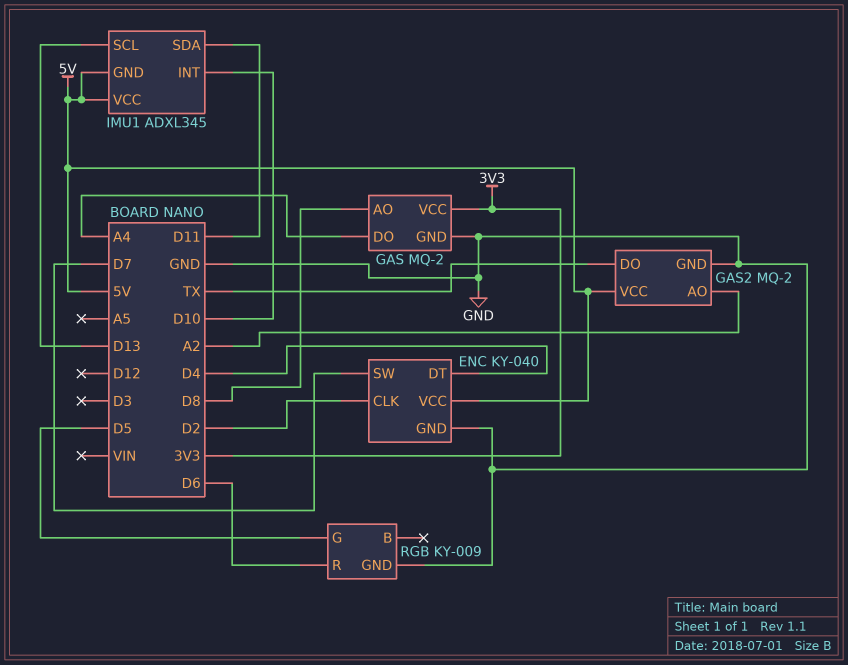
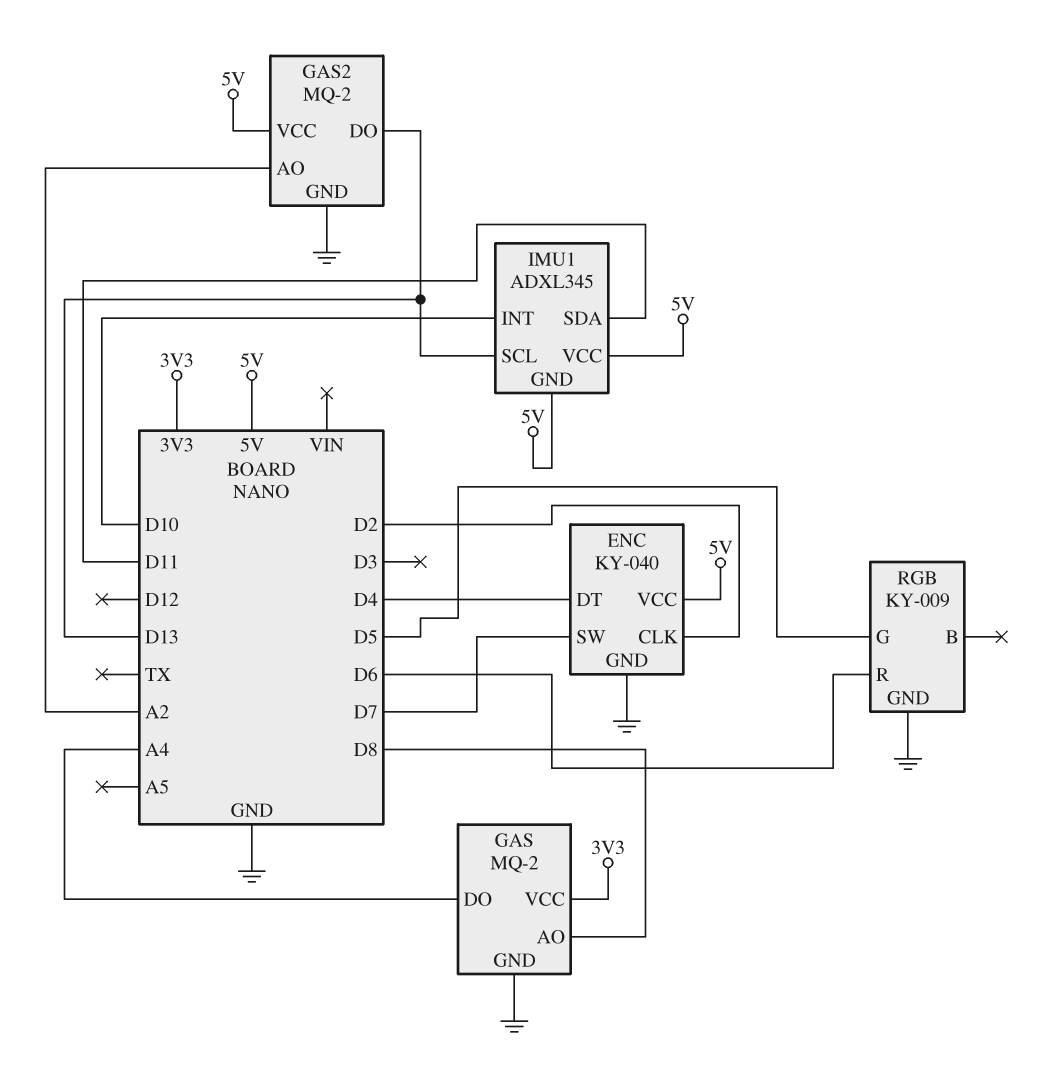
GAS2 pin DO: TX -> D13

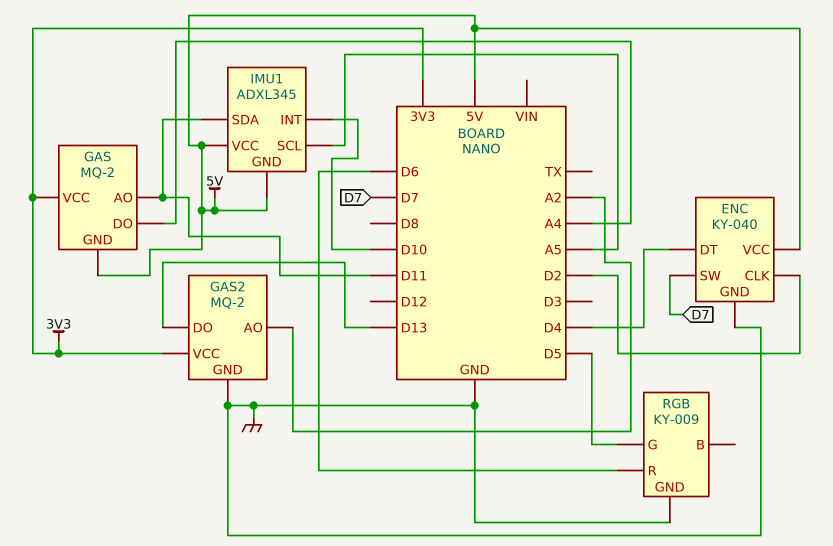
GAS pin AO: D8 -> D11
GAS pin GND: GND -> 5V
GAS2 pin VCC: 5V -> 3V3
IMU1 pin SCL: D13 -> A5

